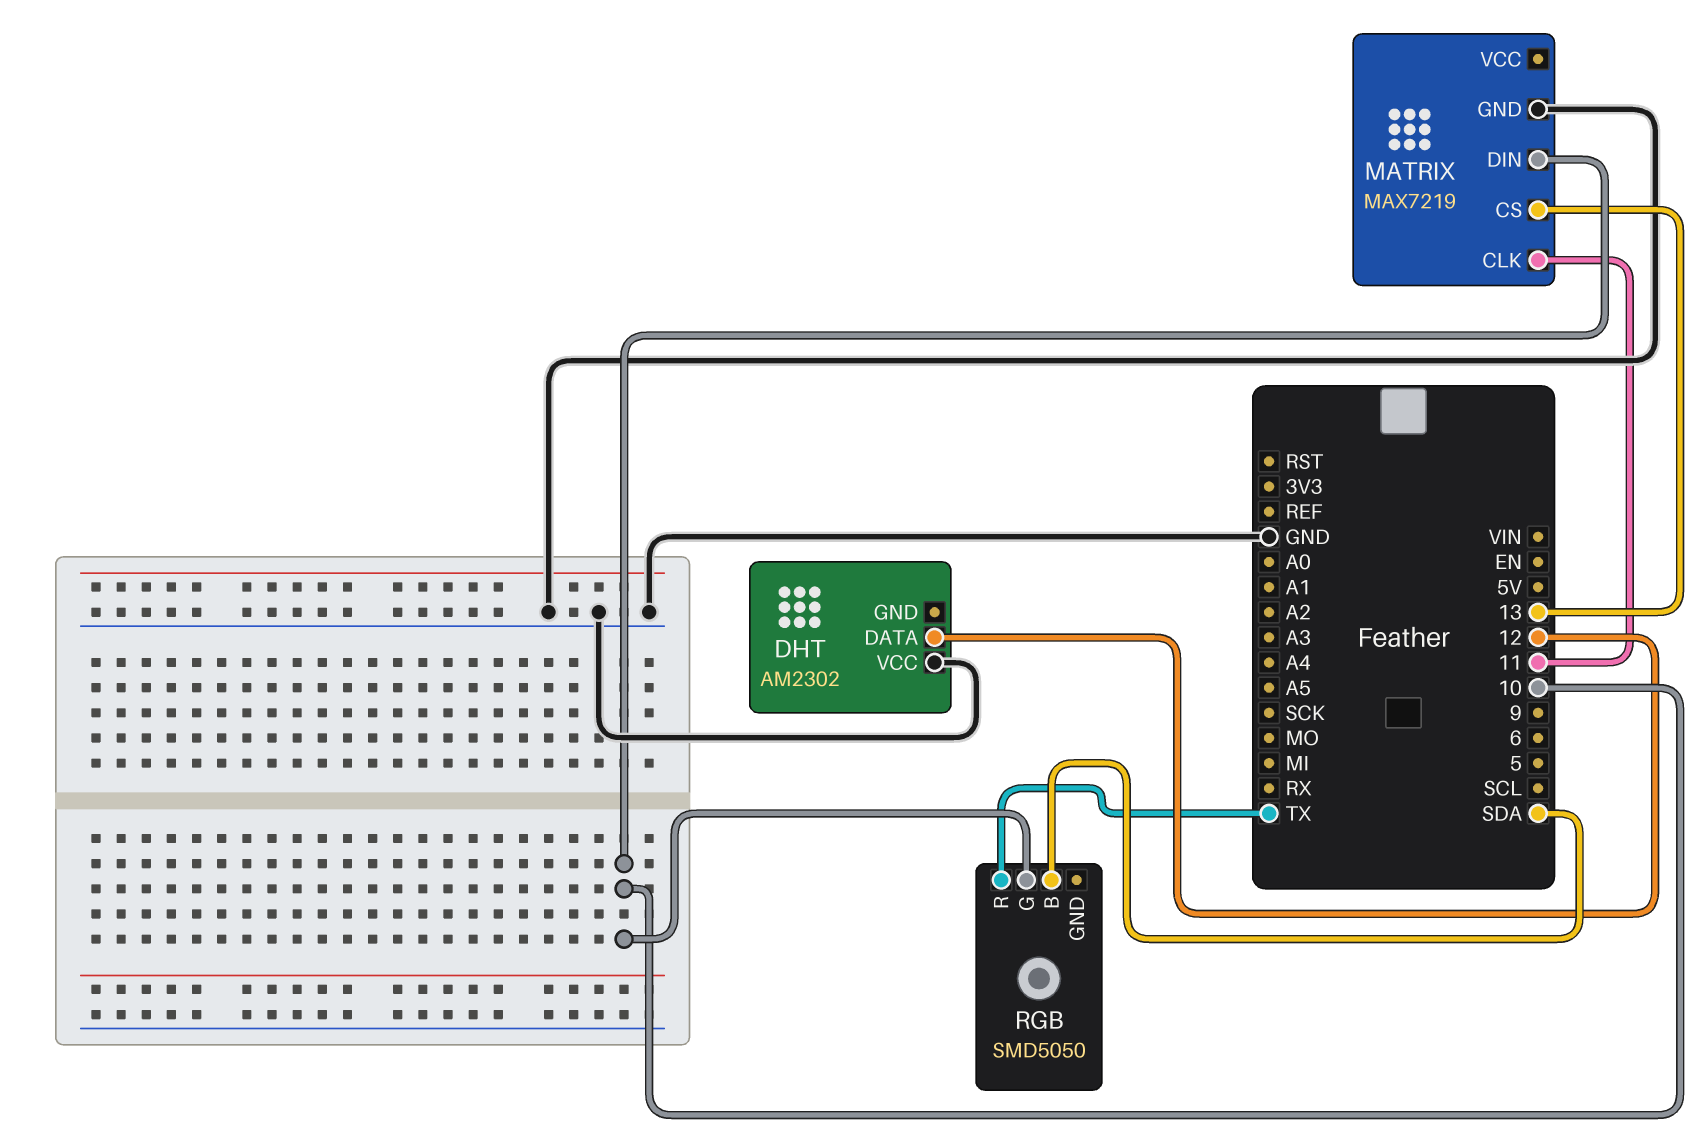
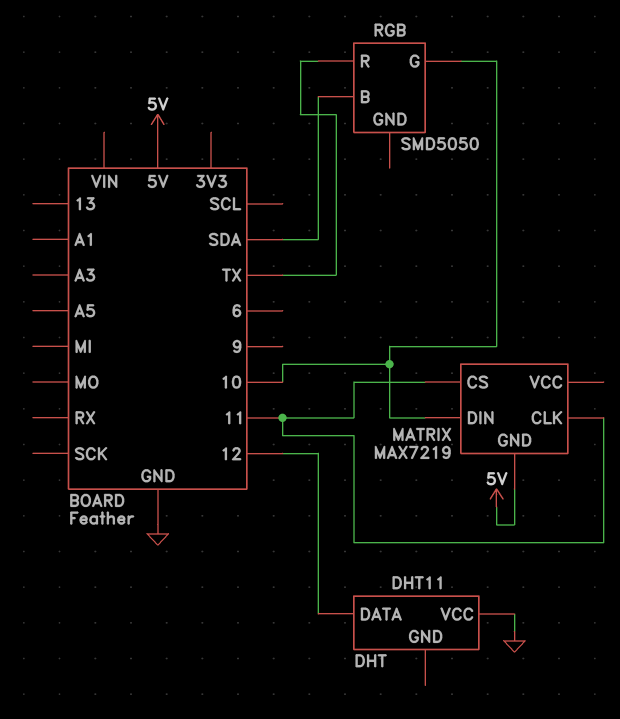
DHT: AM2302 -> DHT11
MATRIX pin CS: 13 -> 11
MATRIX pin GND: GND -> 5V

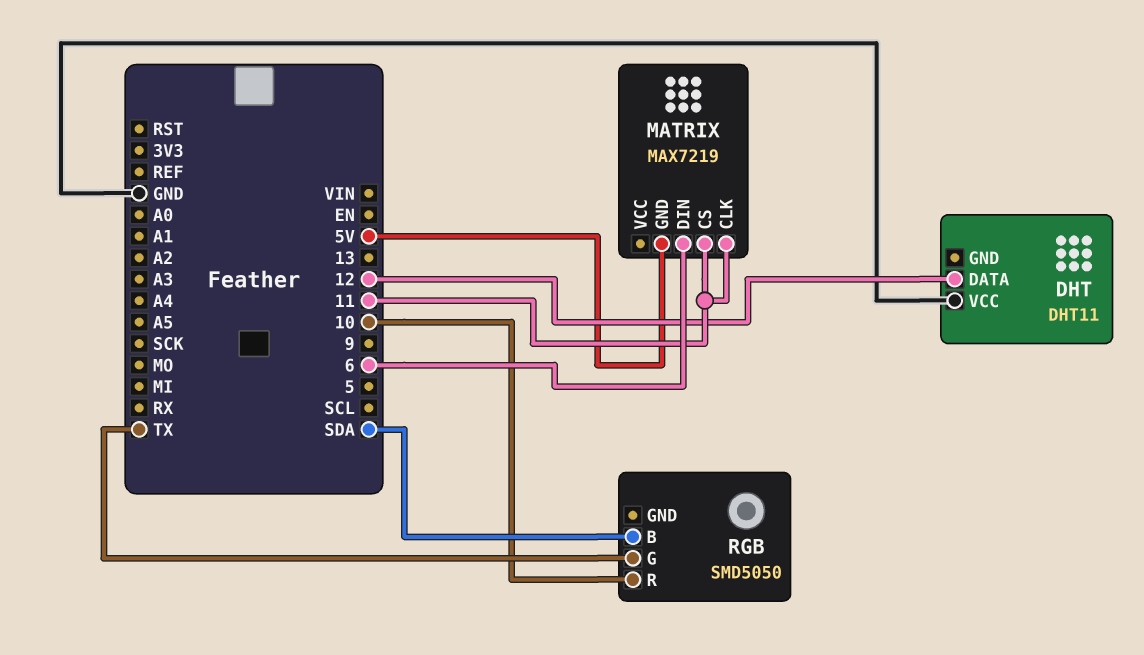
MATRIX pin DIN: 10 -> 6
RGB pin G: 10 -> TX
RGB pin R: TX -> 10

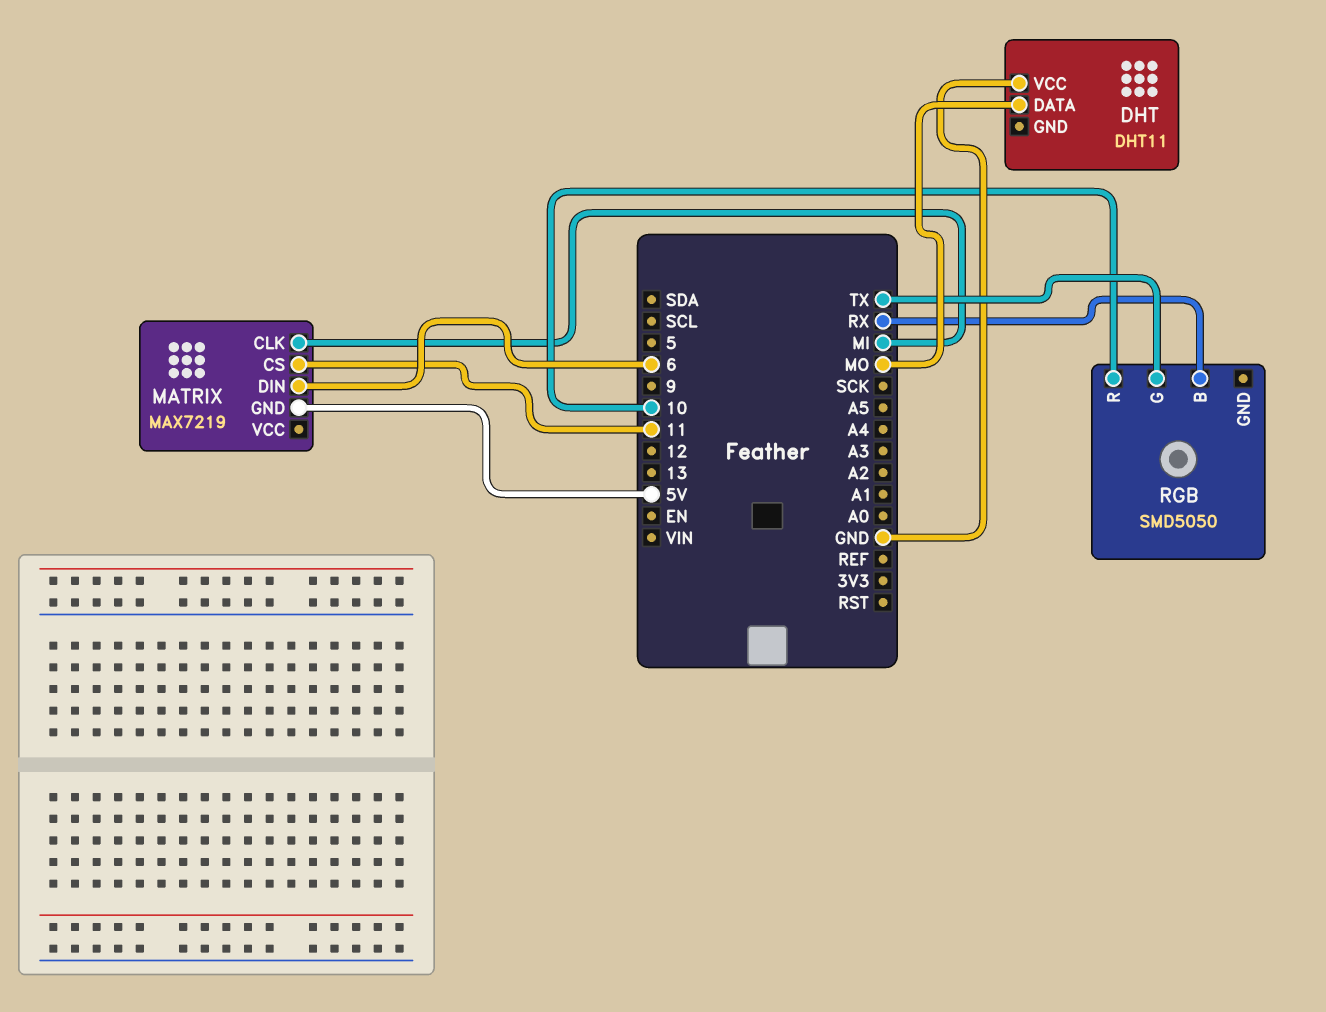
DHT pin DATA: 12 -> MO
MATRIX pin CLK: 11 -> MI
RGB pin B: SDA -> RX

